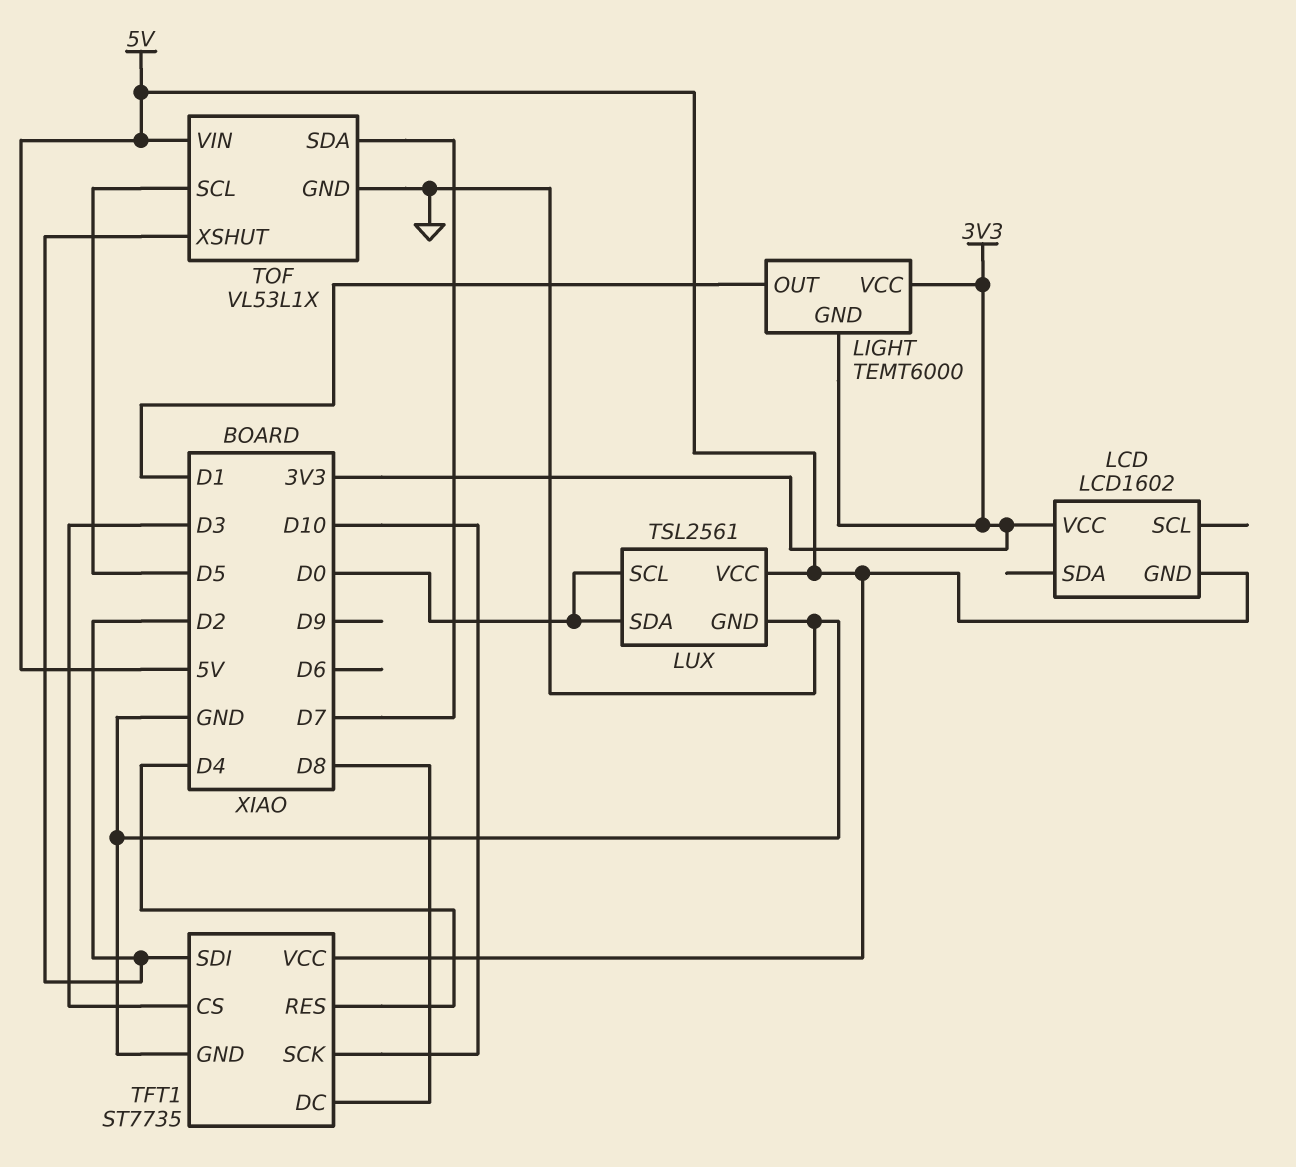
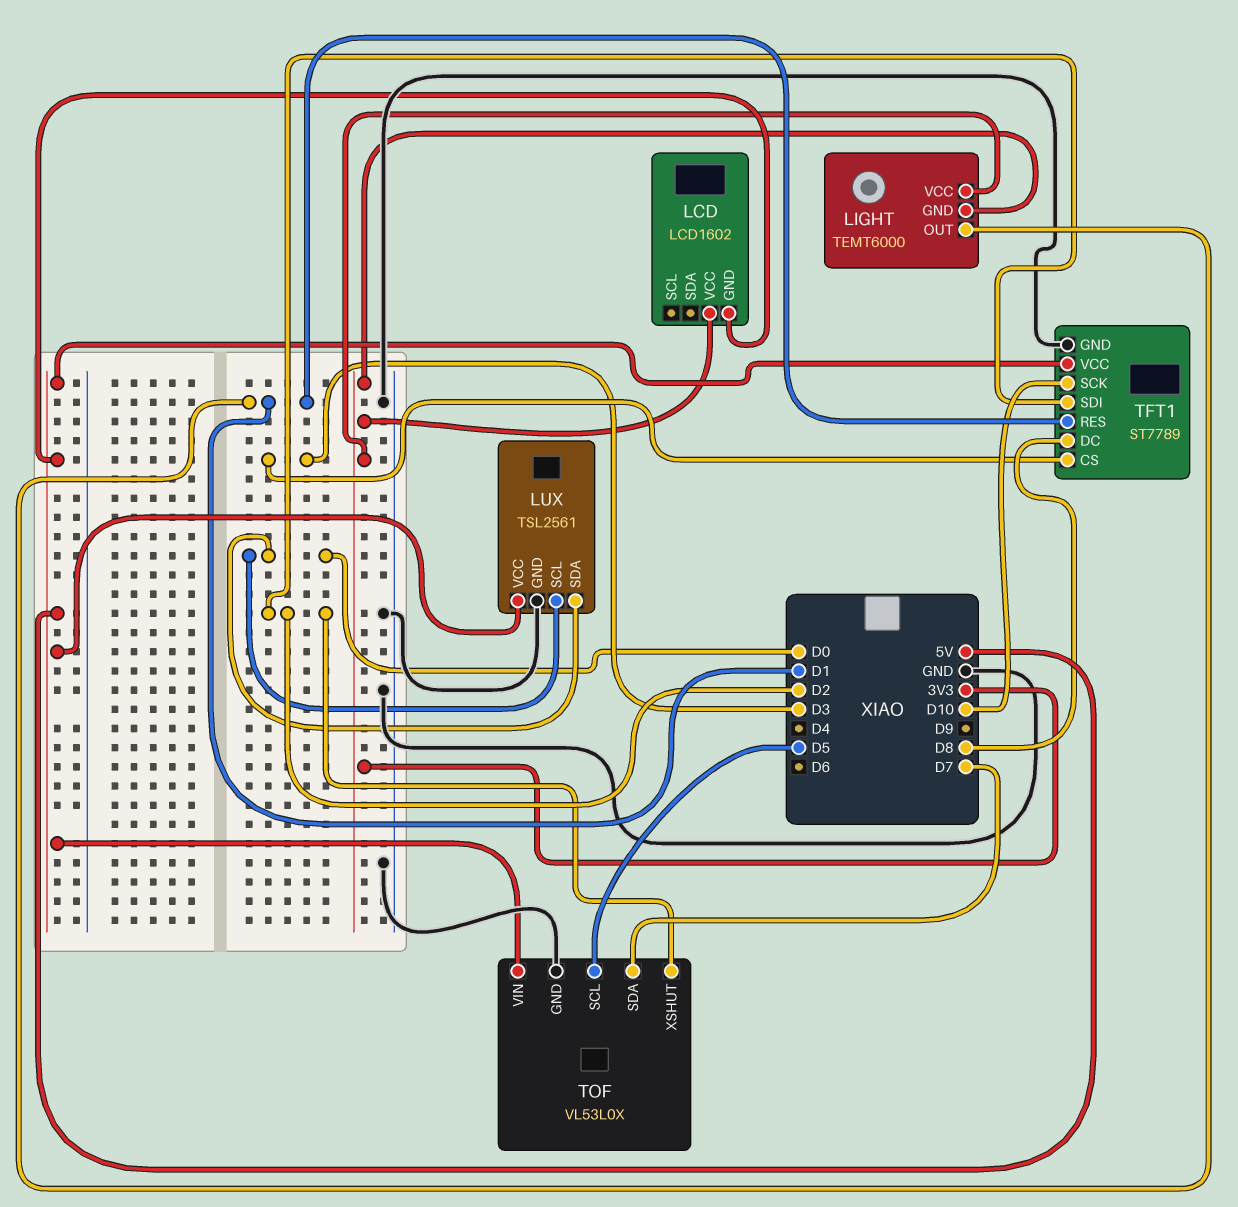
TFT1: ST7735 -> ST7789
TFT1 pin RES: D4 -> D1
TOF: VL53L1X -> VL53L0X

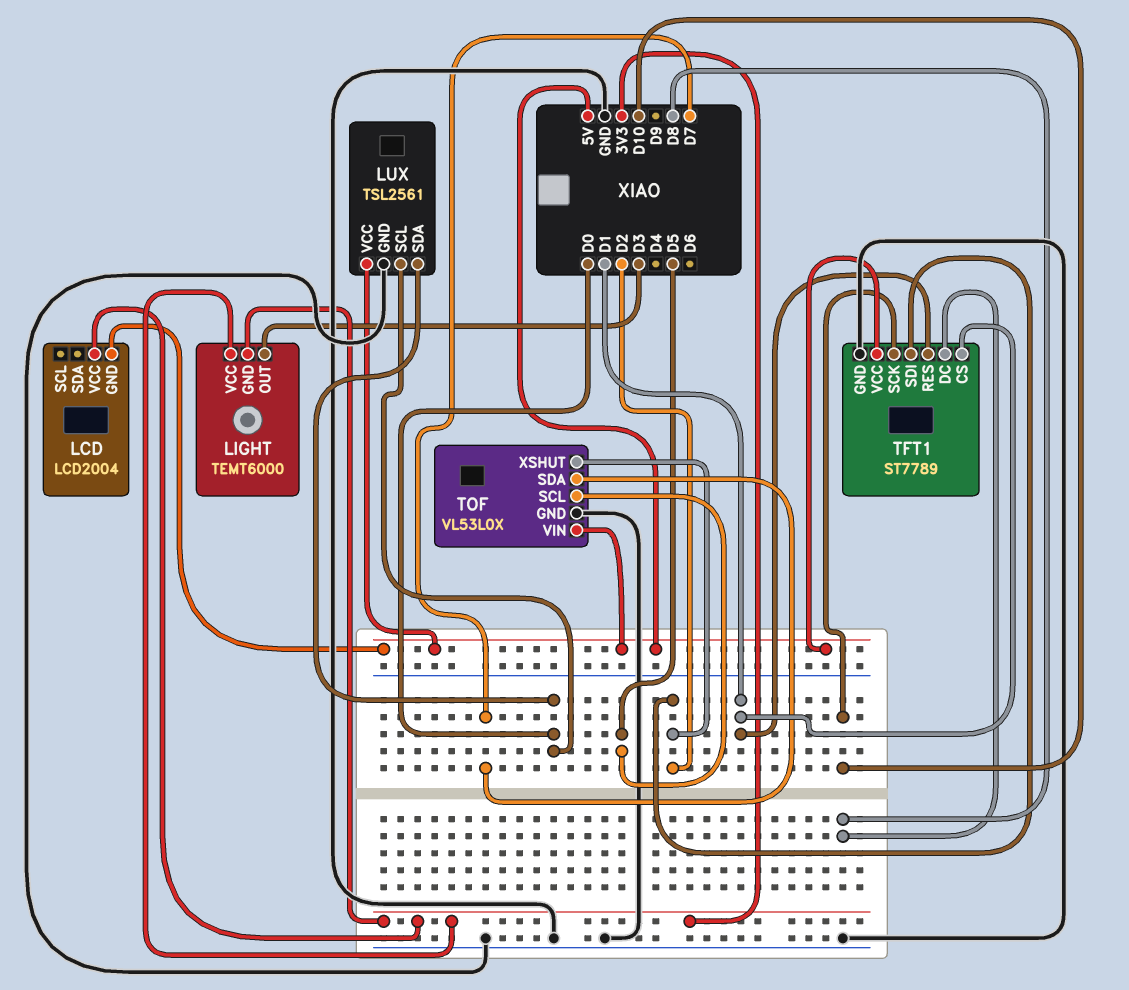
LCD: LCD1602 -> LCD2004
LIGHT pin OUT: D1 -> D3
TFT1 pin CS: D3 -> D1

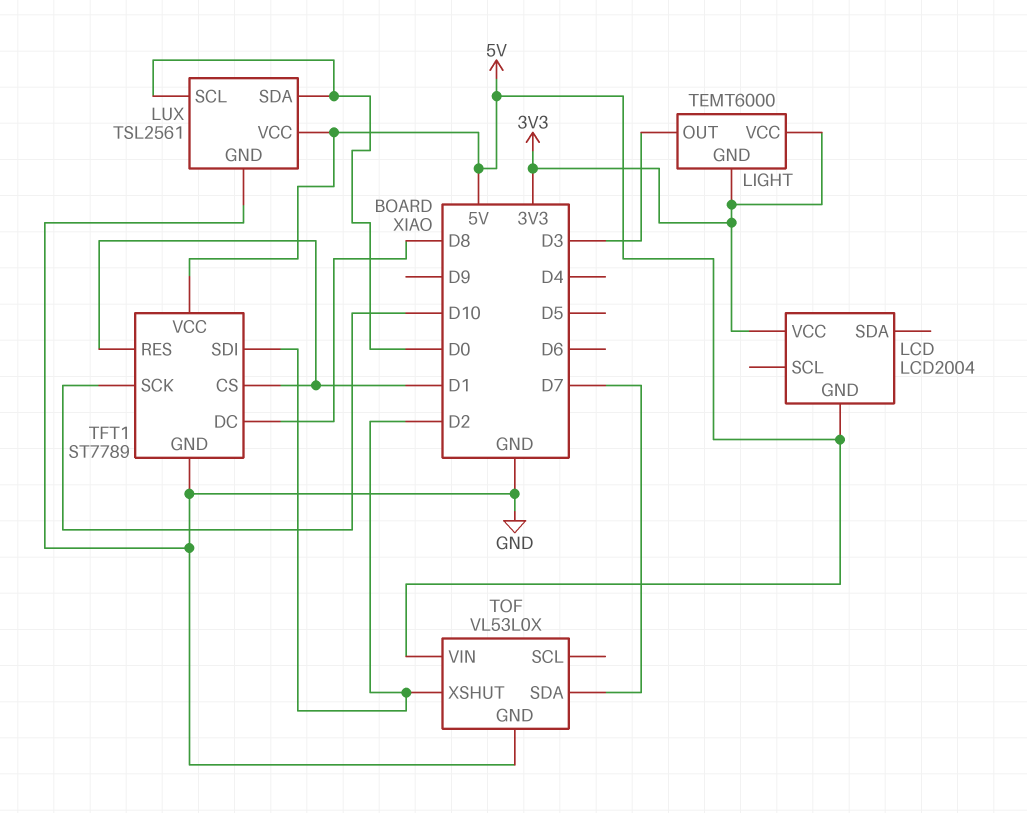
TOF pin SCL: D5 -> none

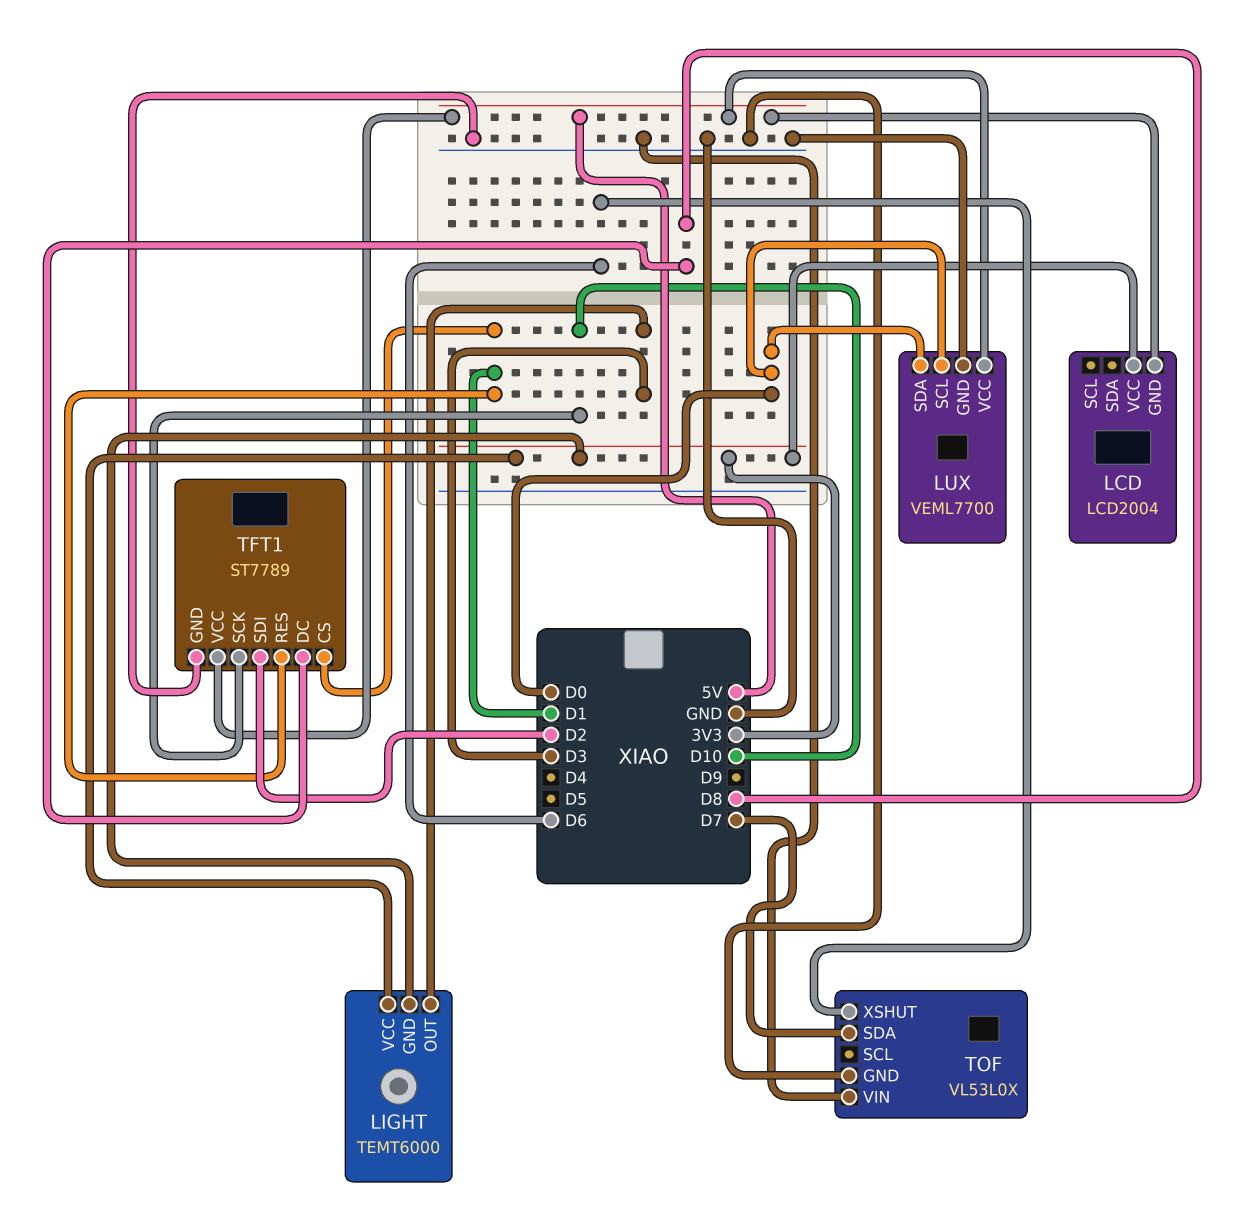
LUX: TSL2561 -> VEML7700
TOF pin VIN: 5V -> GND
TOF pin XSHUT: D2 -> D6

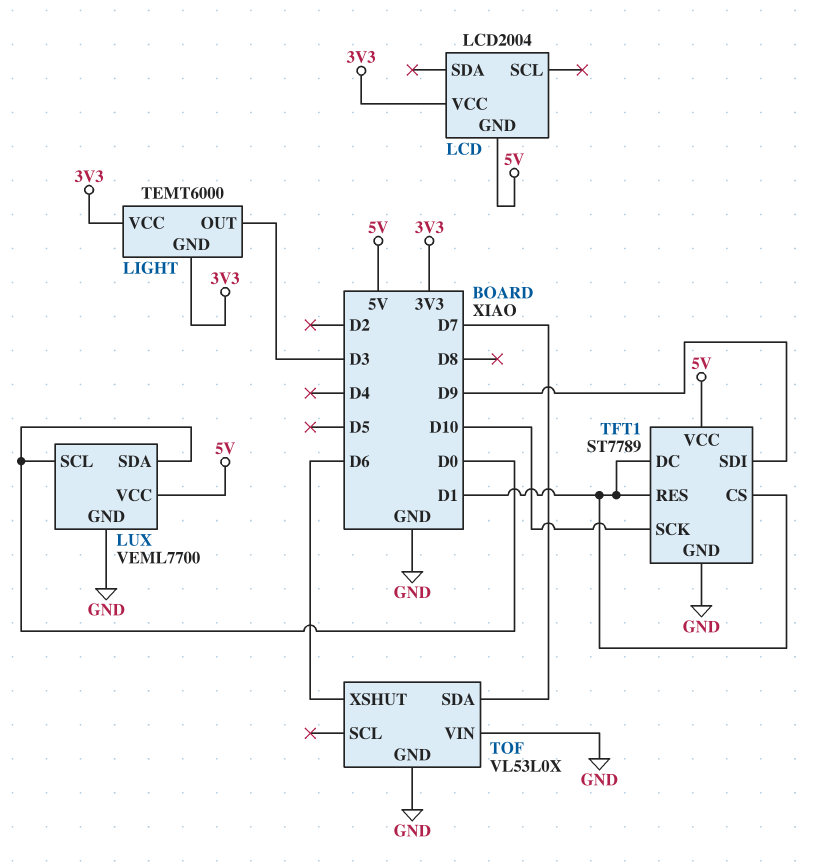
TFT1 pin DC: D8 -> D1
TFT1 pin SDI: D2 -> D9

